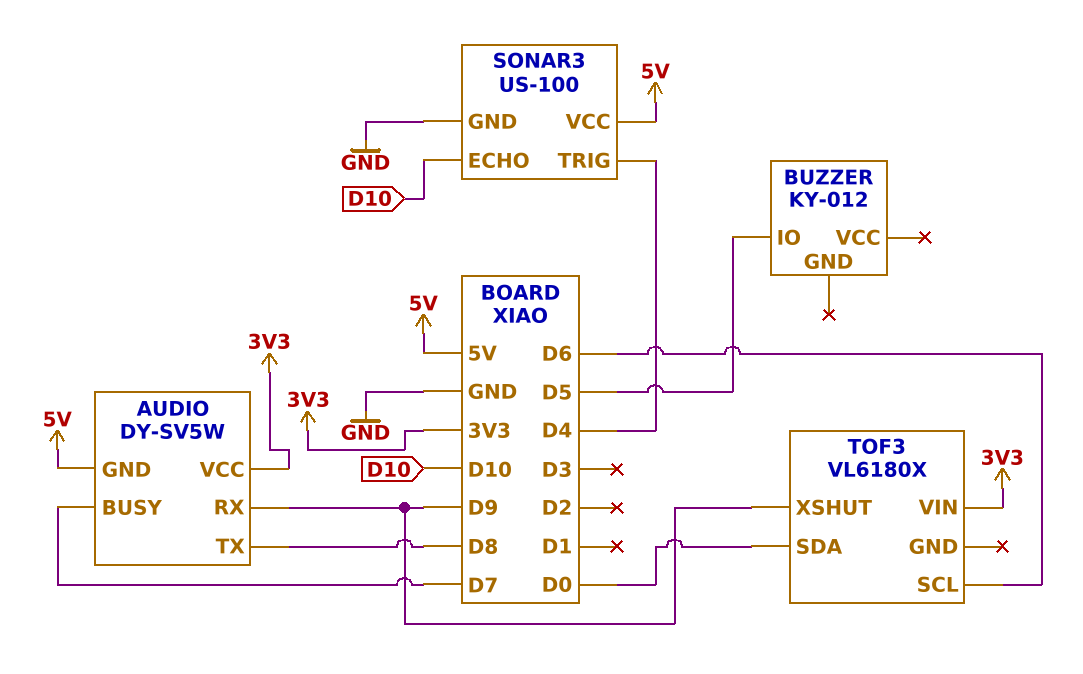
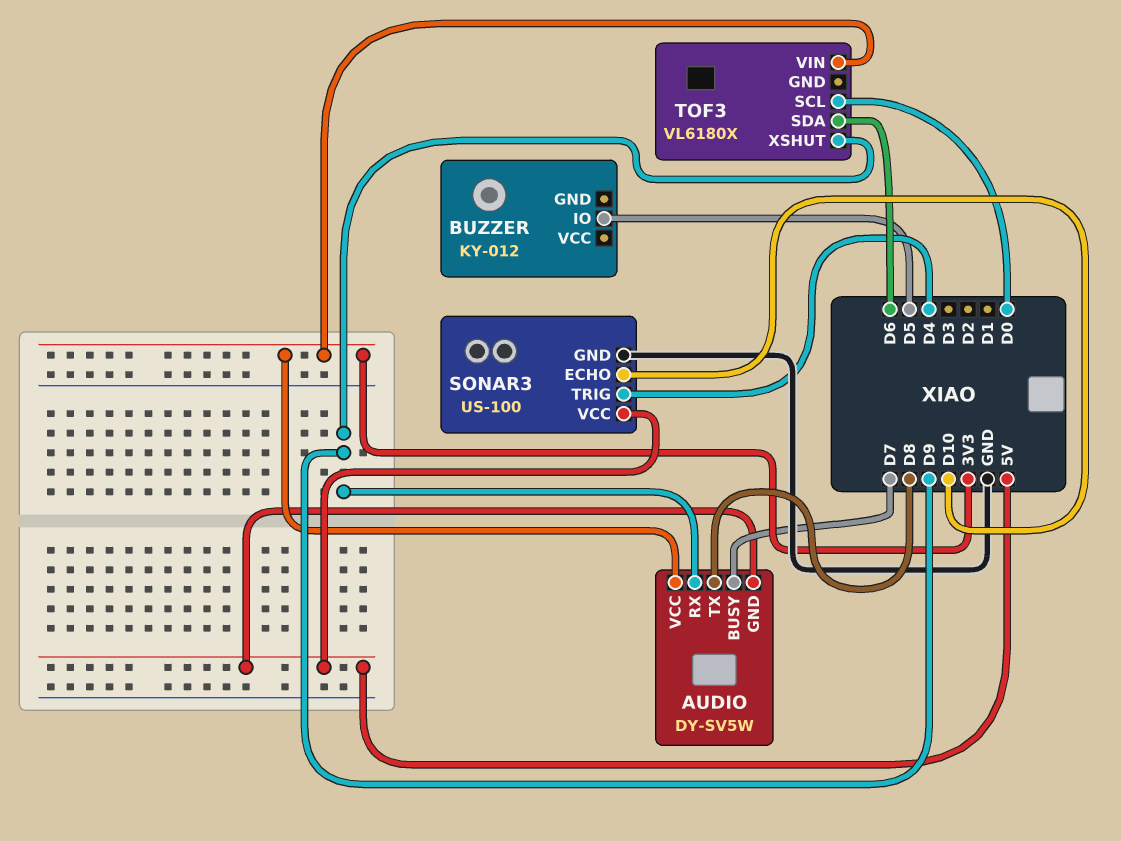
TOF3 pin SCL: D6 -> D0
TOF3 pin SDA: D0 -> D6

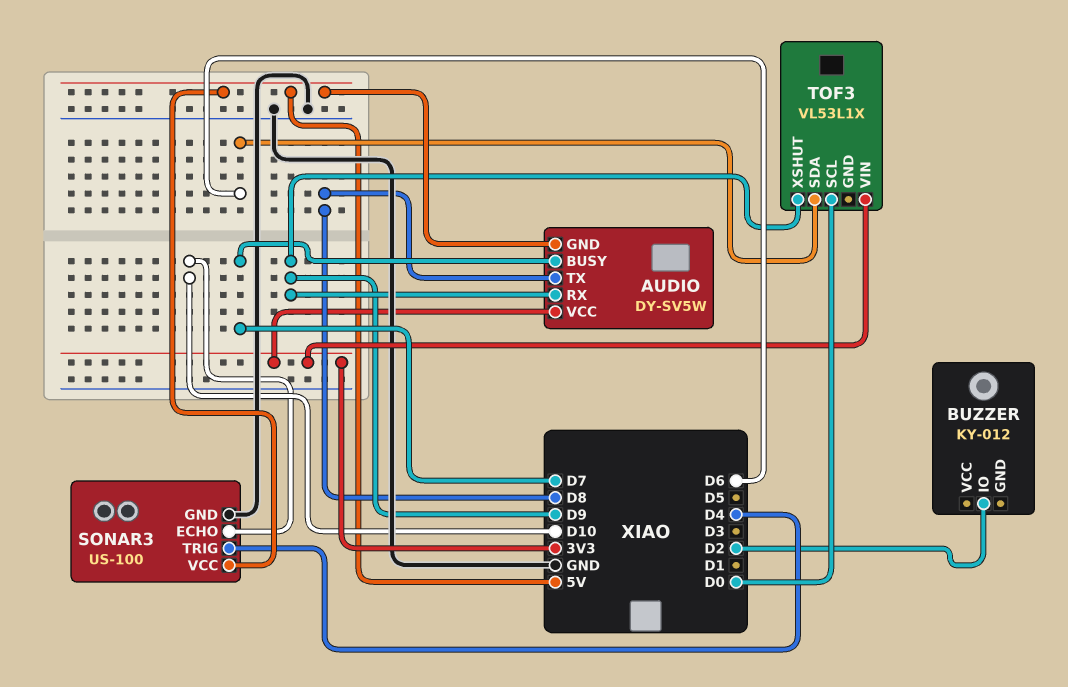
BUZZER pin IO: D5 -> D2
TOF3: VL6180X -> VL53L1X

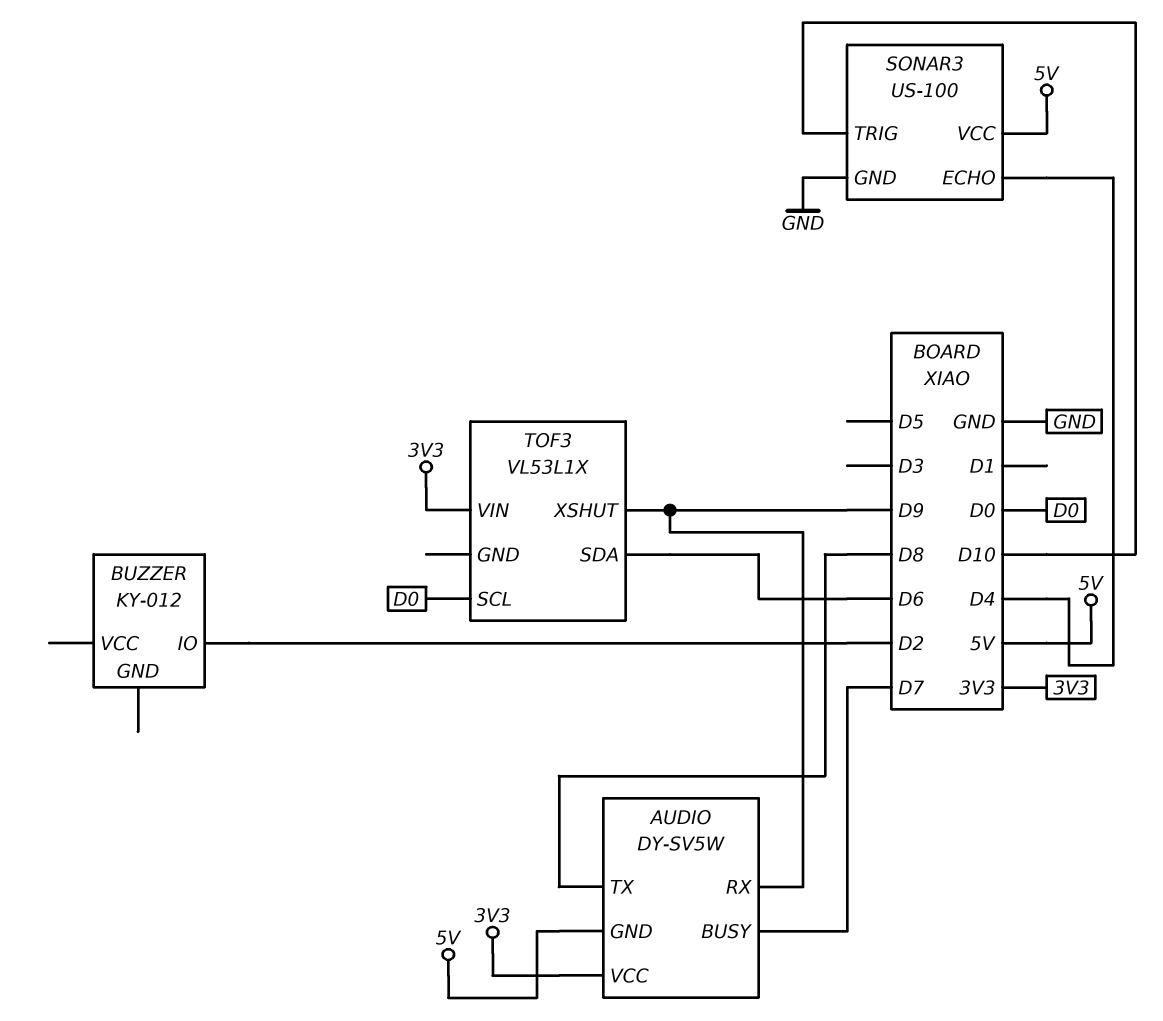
SONAR3 pin ECHO: D10 -> D4
SONAR3 pin TRIG: D4 -> D10

